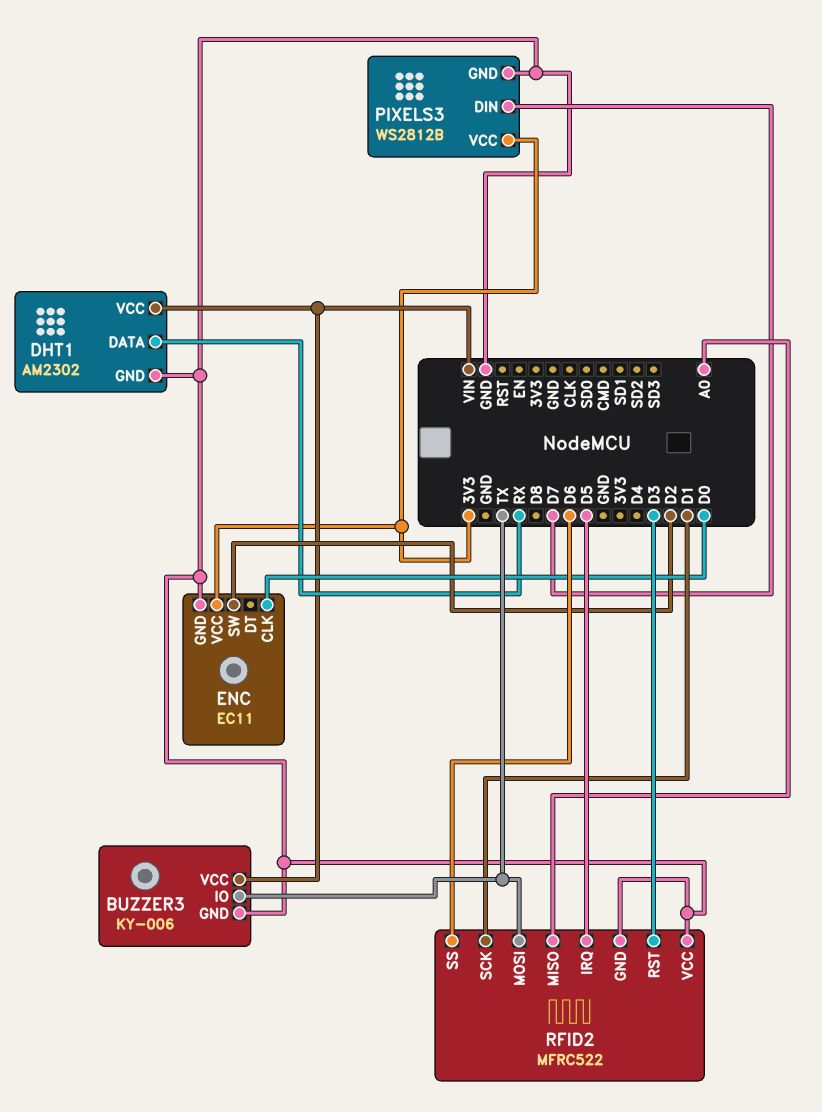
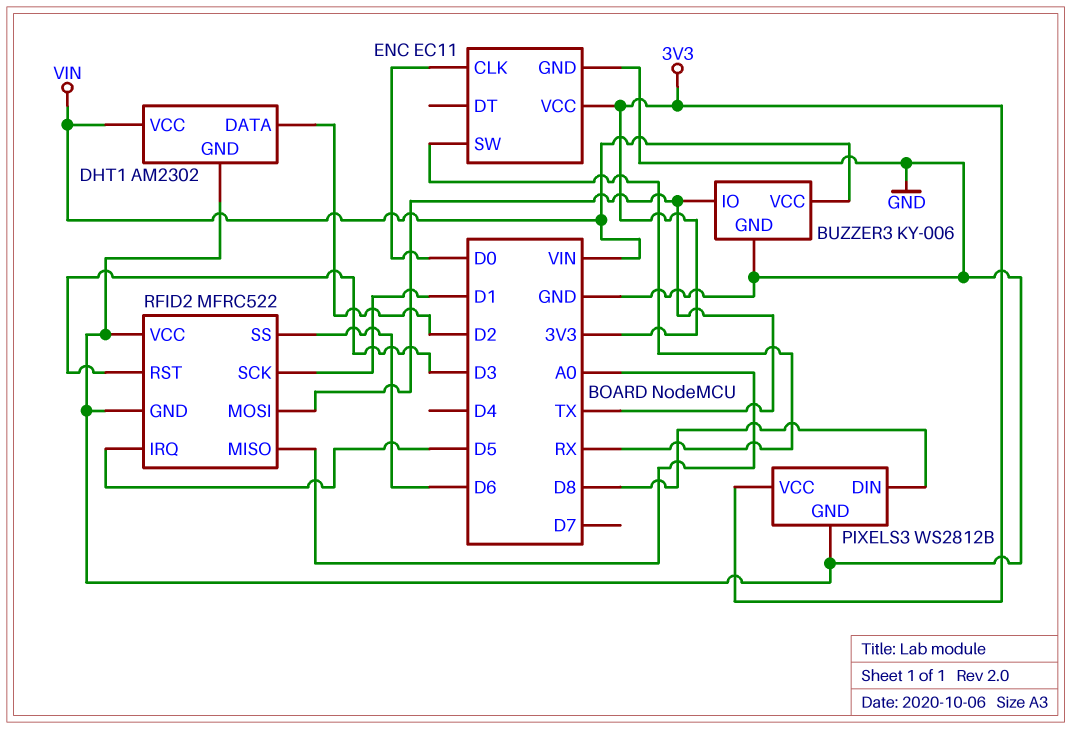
DHT1 pin DATA: RX -> D2
ENC pin SW: D2 -> RX
PIXELS3 pin DIN: D7 -> D8

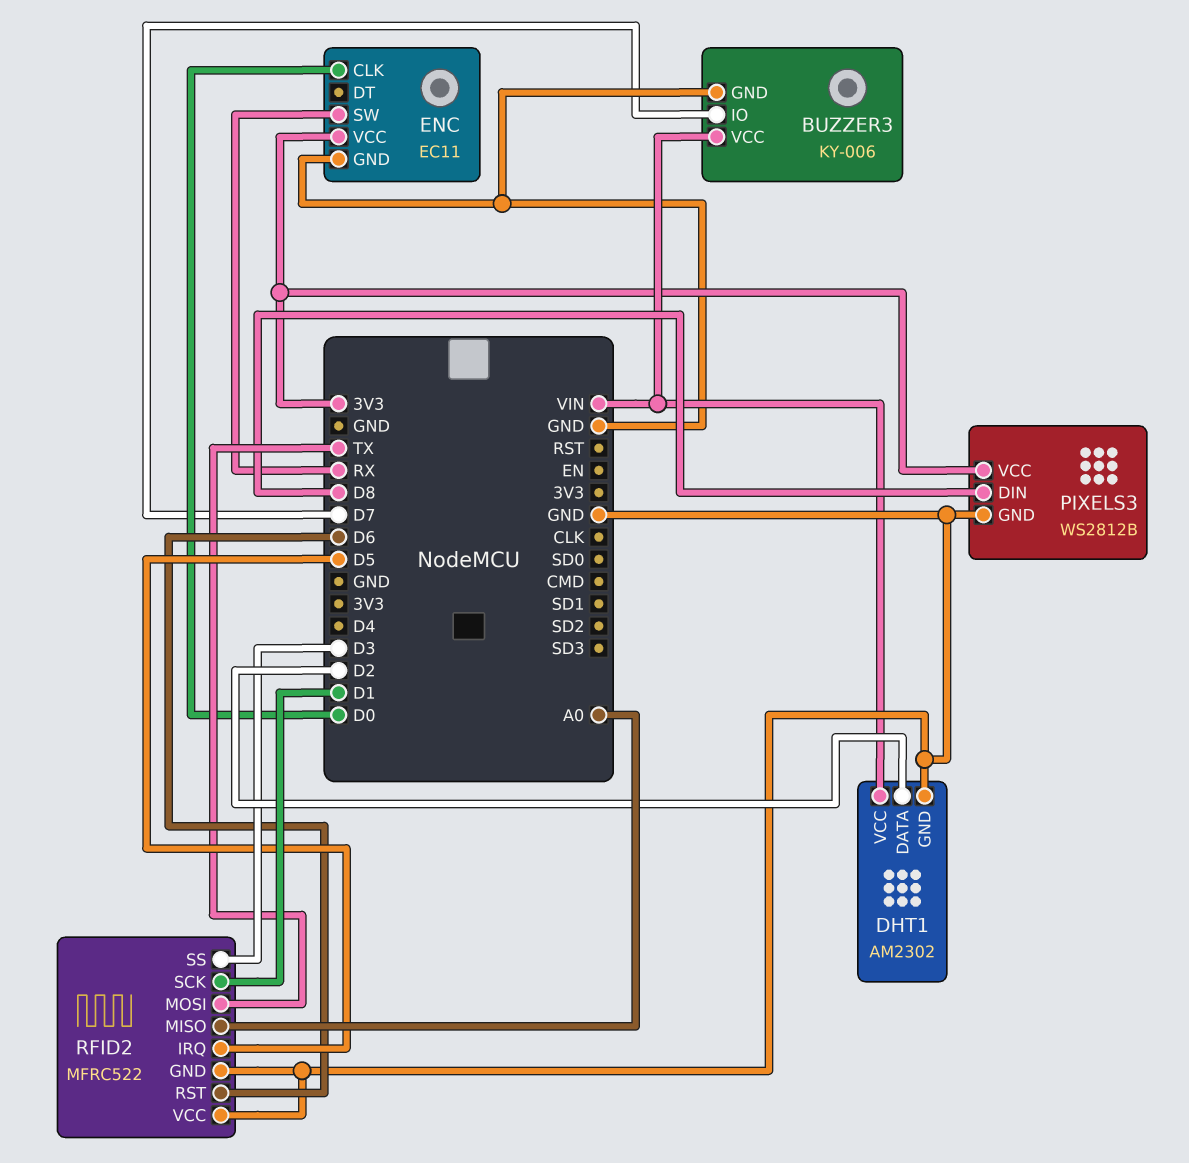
BUZZER3 pin IO: TX -> D7
RFID2 pin RST: D3 -> D6
RFID2 pin SS: D6 -> D3

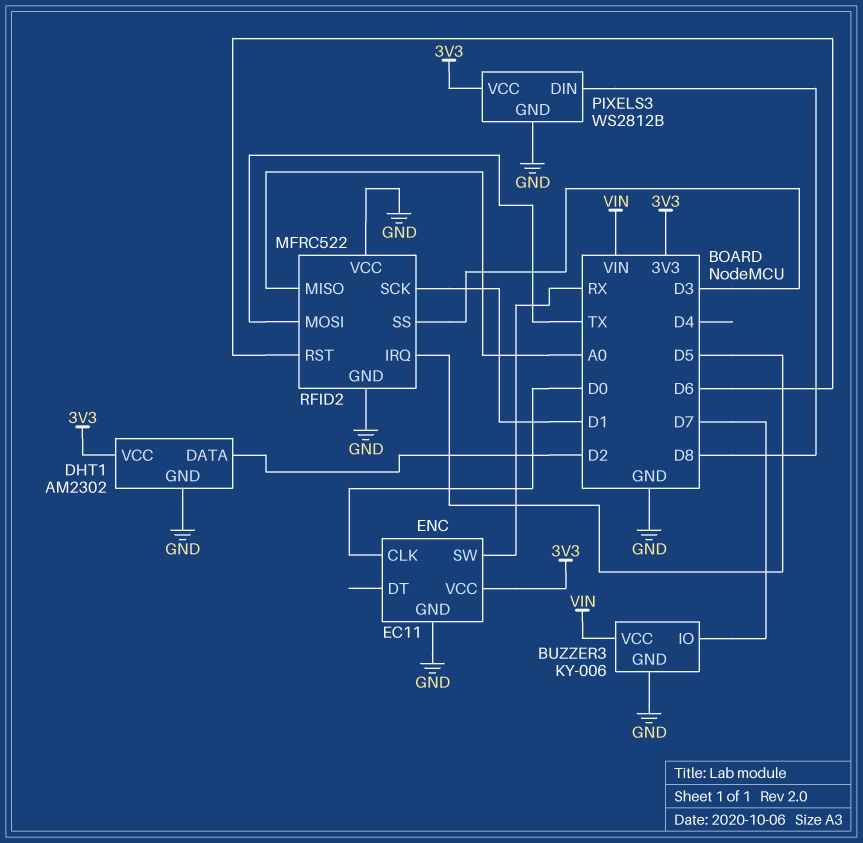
DHT1 pin VCC: VIN -> 3V3

